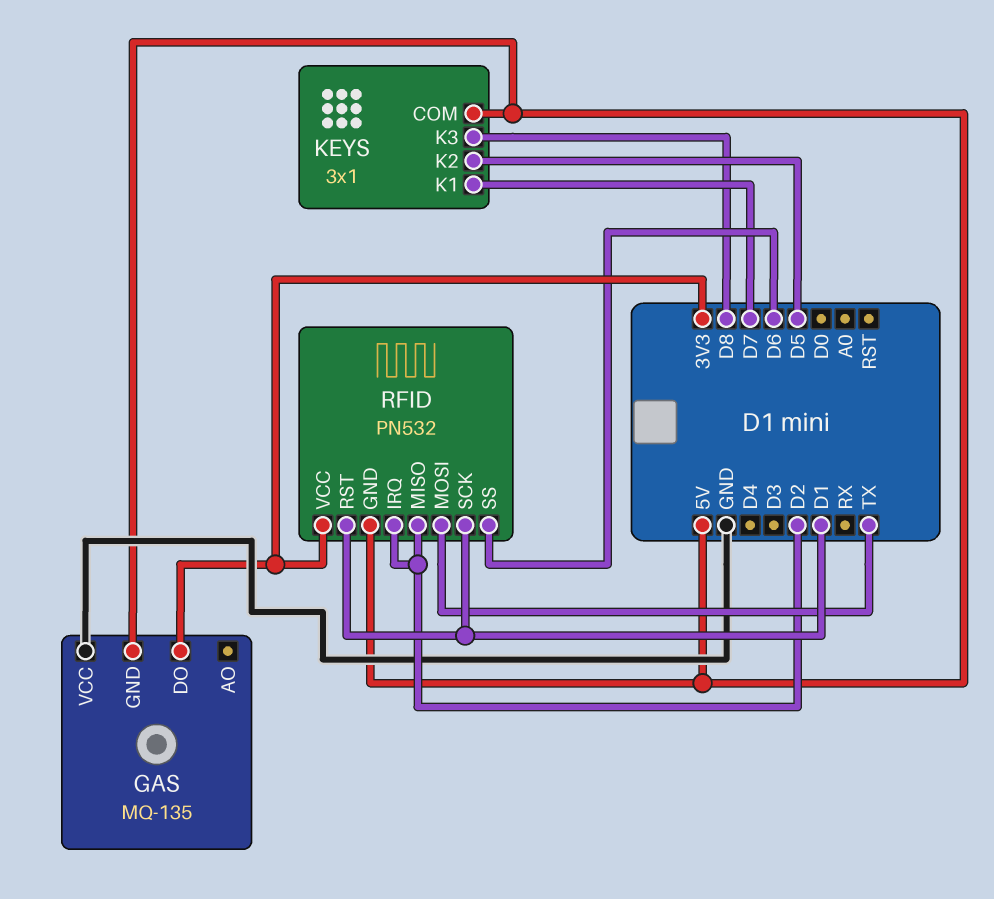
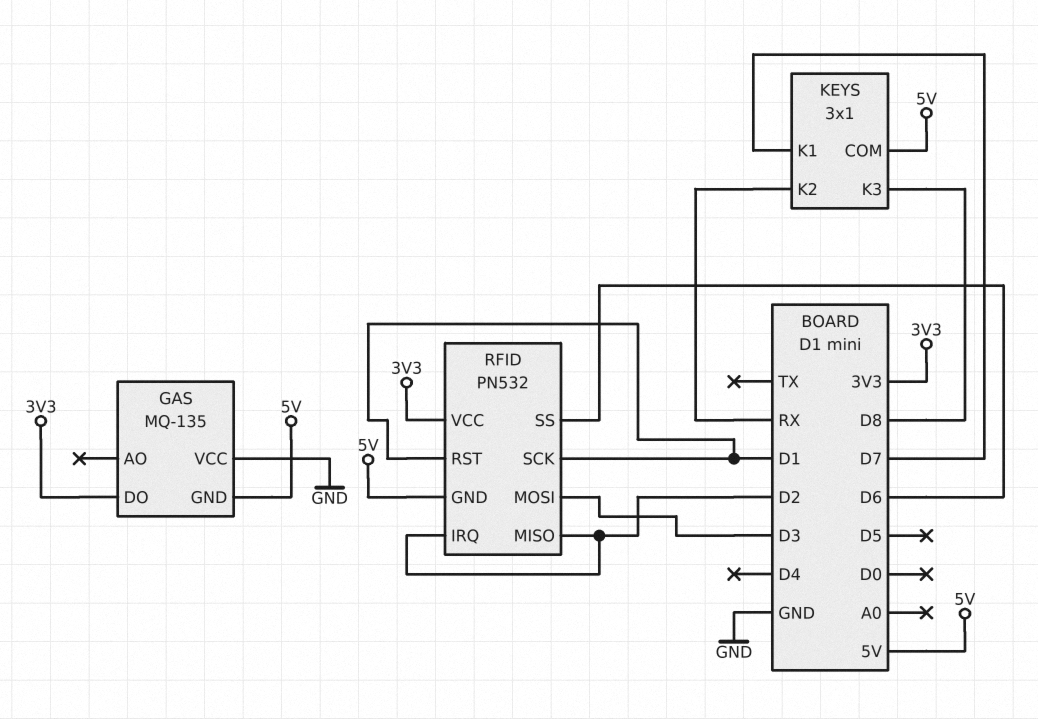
KEYS pin K2: D5 -> RX
RFID pin MOSI: TX -> D3

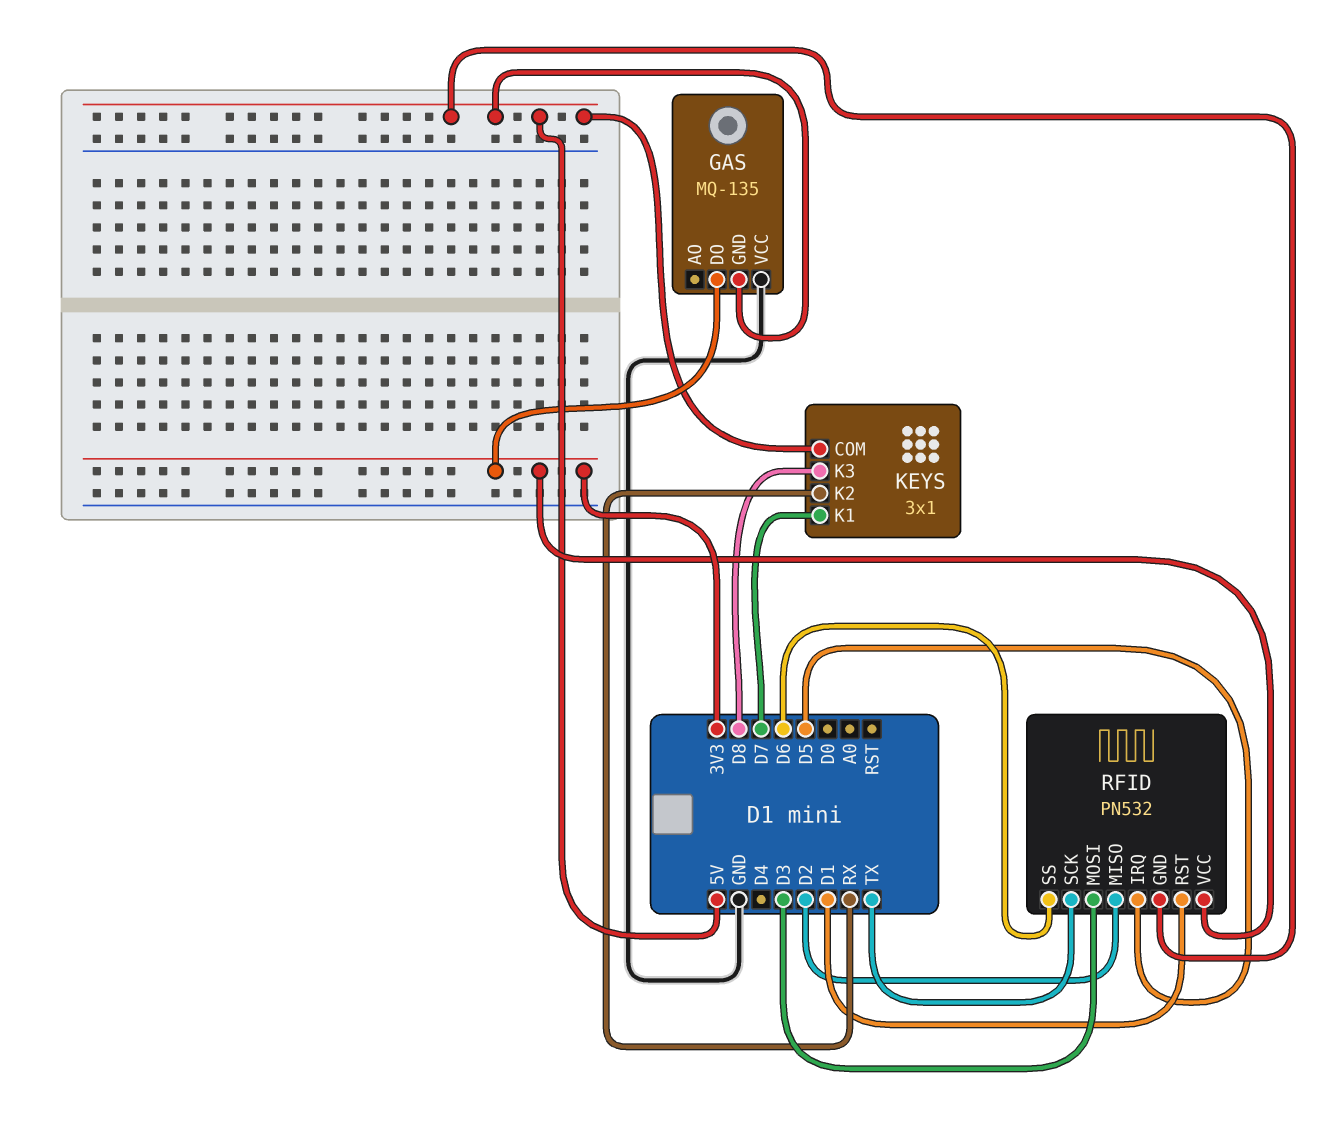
RFID pin IRQ: D2 -> D5
RFID pin SCK: D1 -> TX

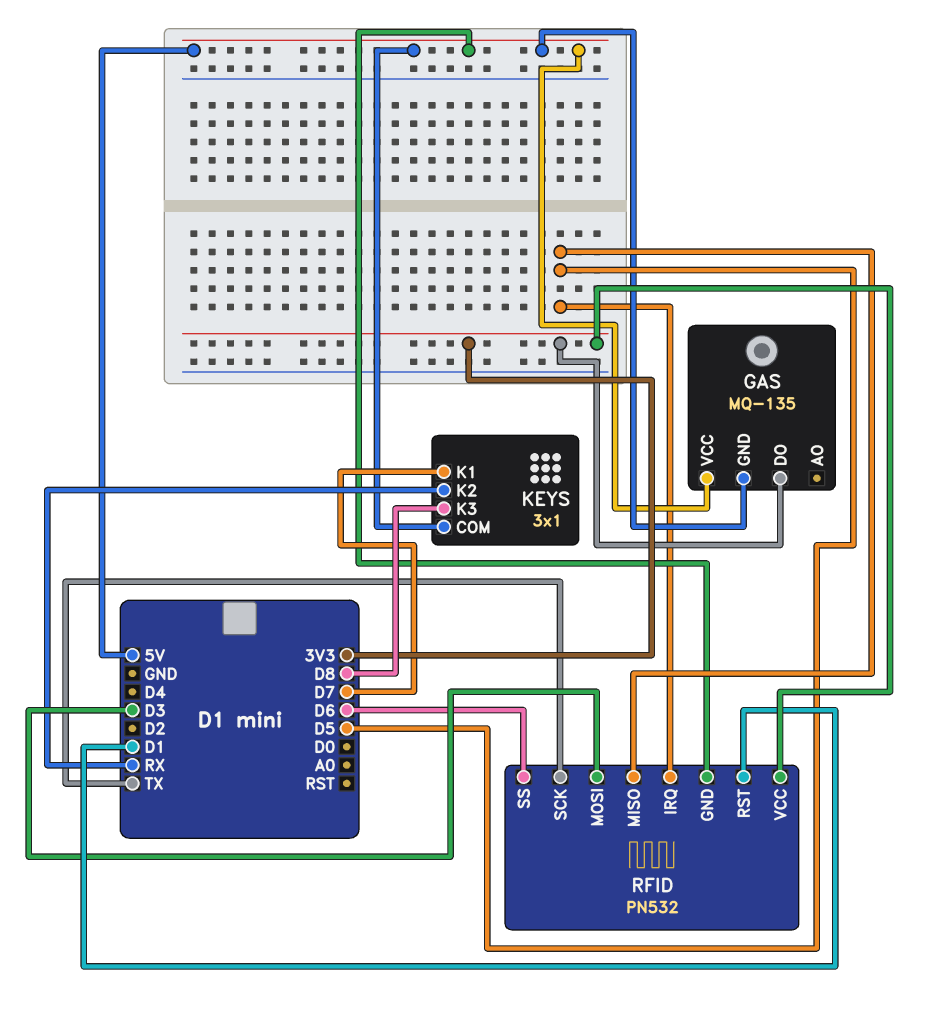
GAS pin VCC: GND -> 5V
RFID pin MISO: D2 -> D5

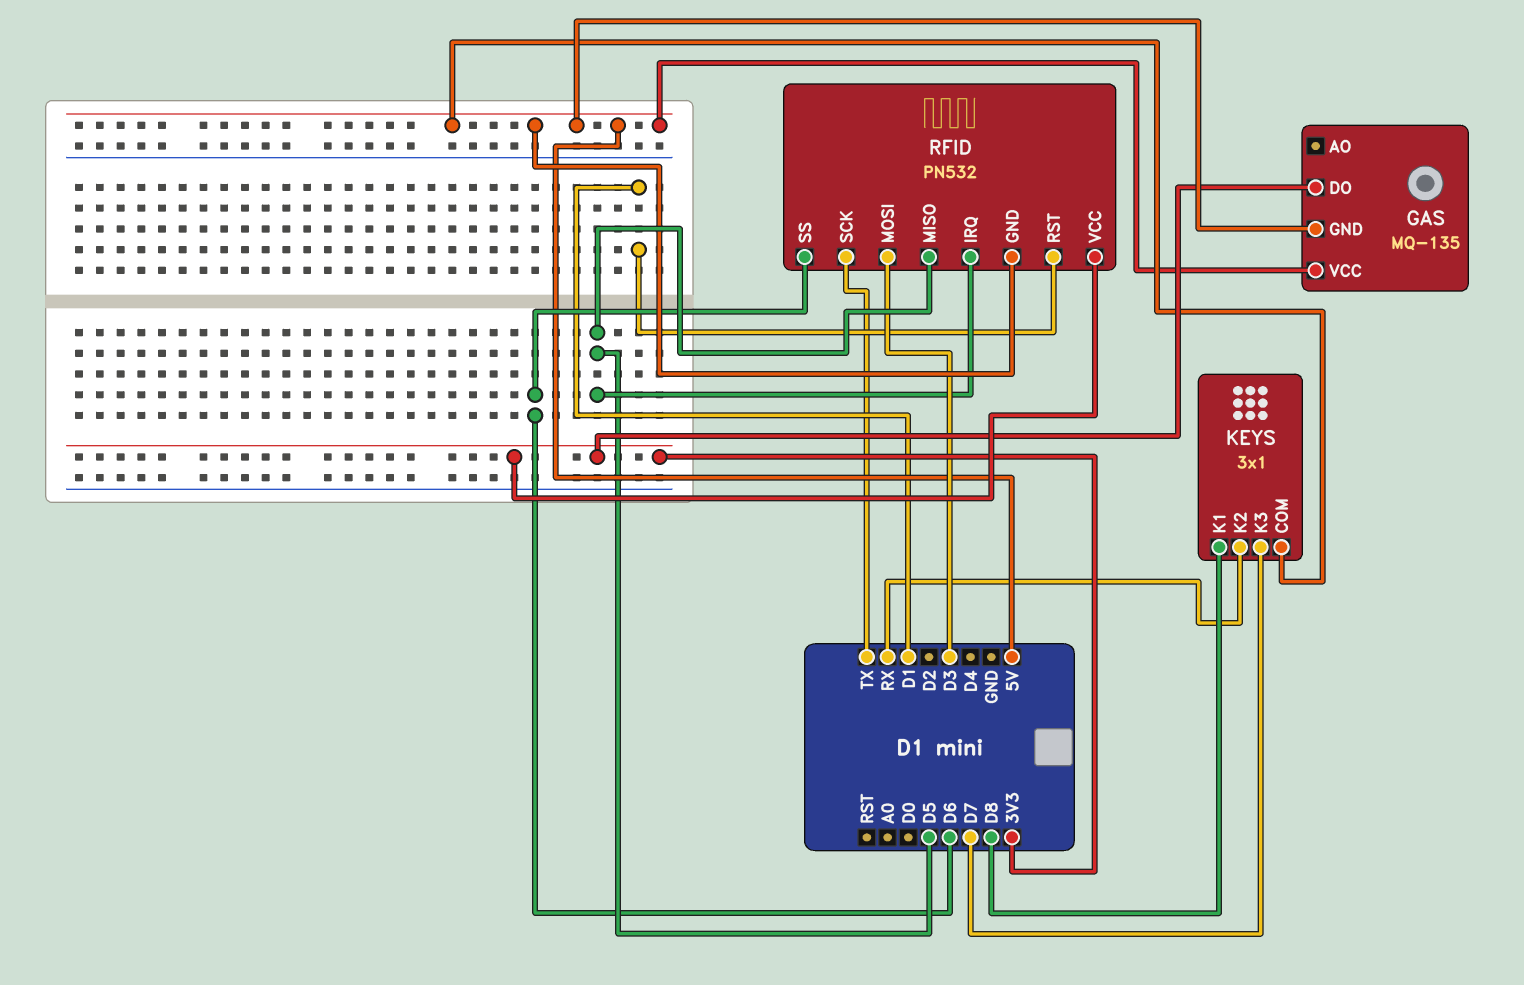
KEYS pin K1: D7 -> D8
KEYS pin K3: D8 -> D7

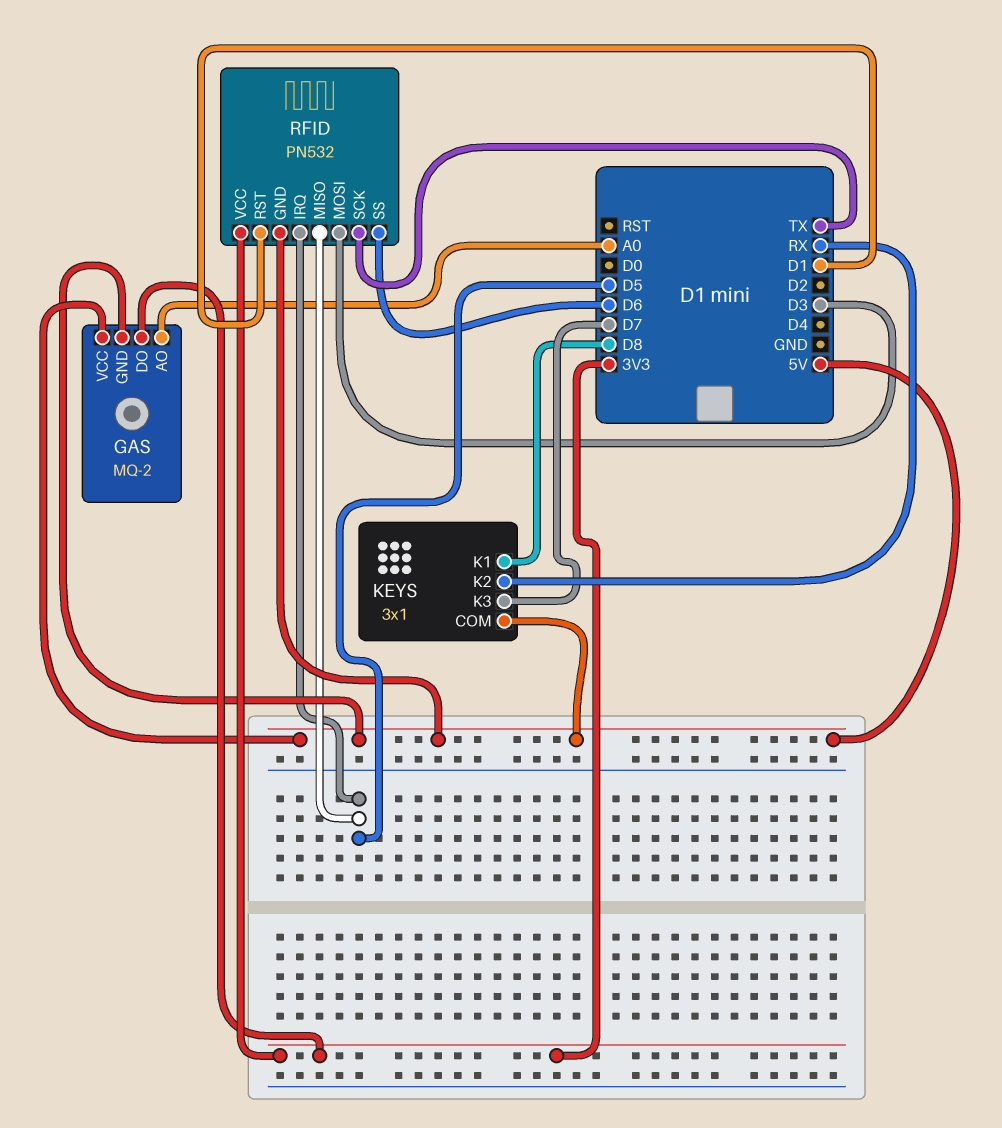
GAS: MQ-135 -> MQ-2
GAS pin AO: none -> A0

